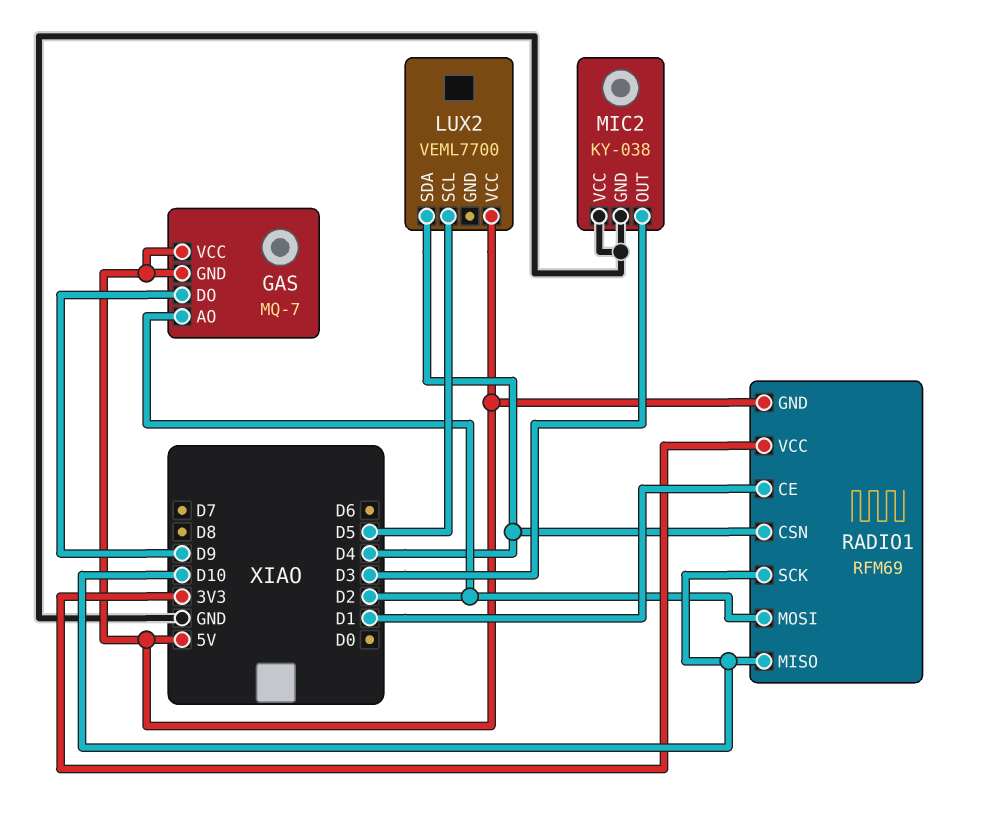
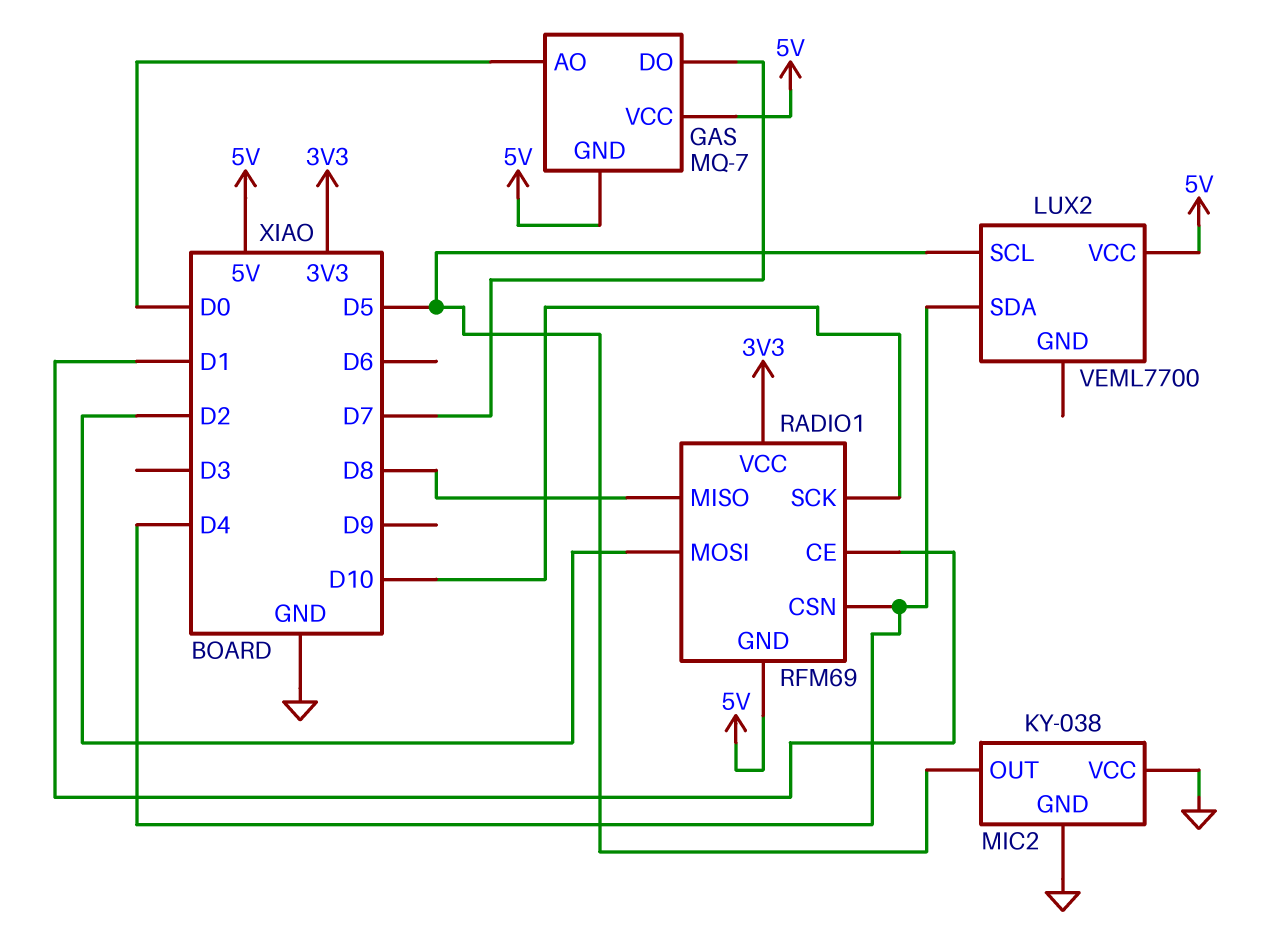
GAS pin AO: D2 -> D0
GAS pin DO: D9 -> D7
MIC2 pin OUT: D3 -> D5
RADIO1 pin MISO: D10 -> D8

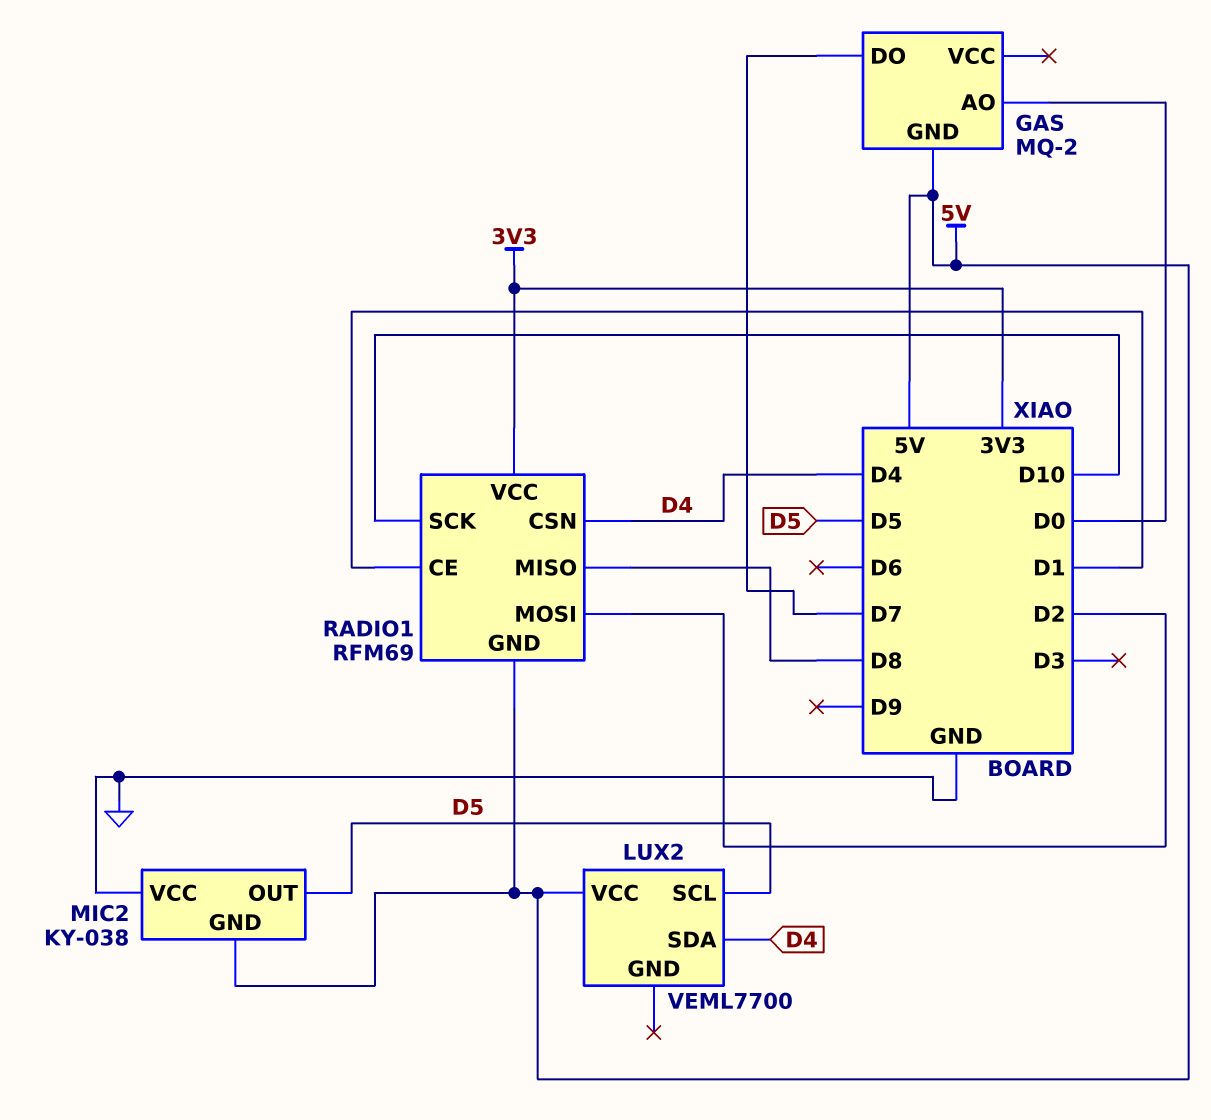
GAS: MQ-7 -> MQ-2
GAS pin VCC: 5V -> none
MIC2 pin GND: GND -> 5V

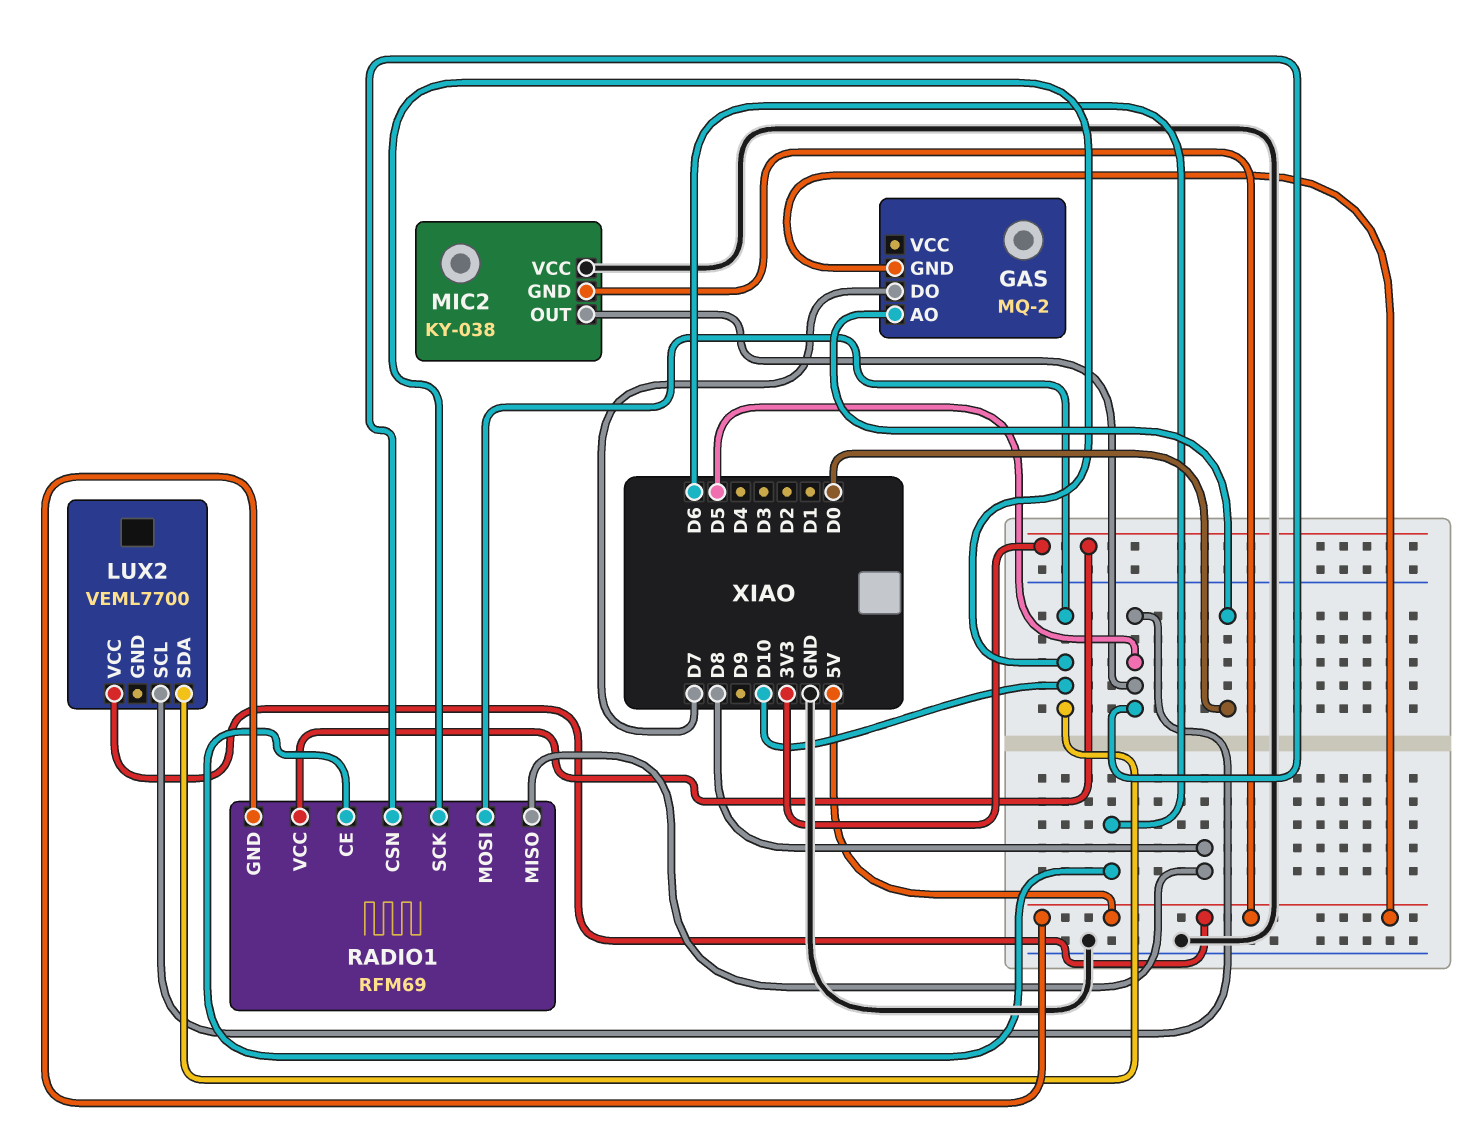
LUX2 pin SDA: D4 -> D10
RADIO1 pin CE: D1 -> D6
RADIO1 pin CSN: D4 -> D5
RADIO1 pin MOSI: D2 -> D10

